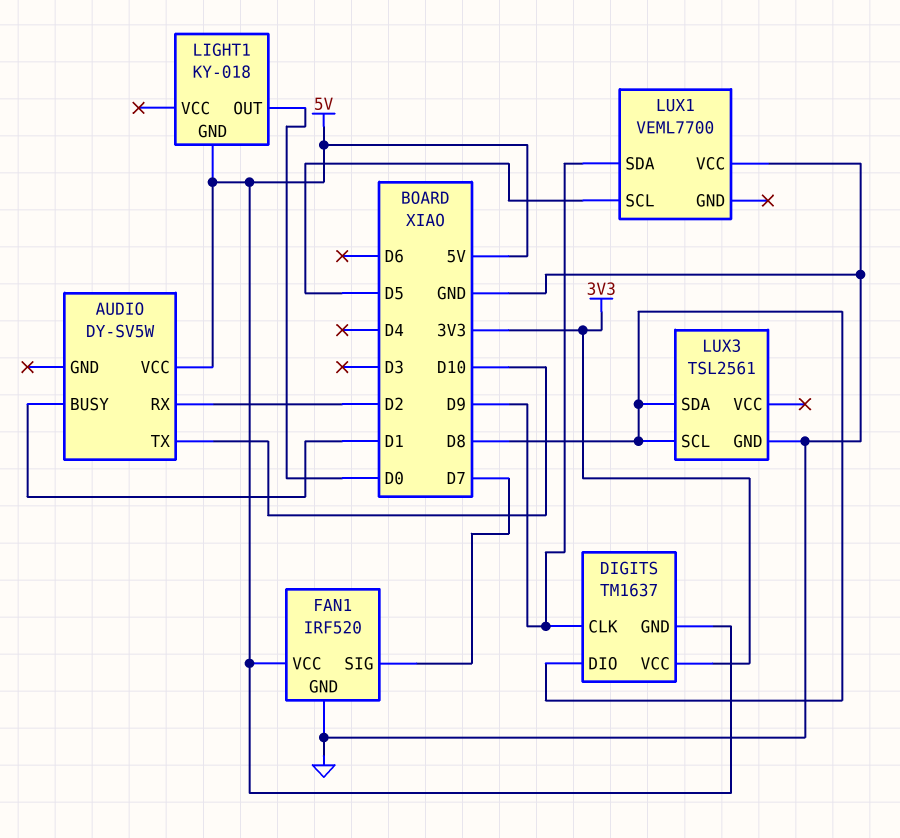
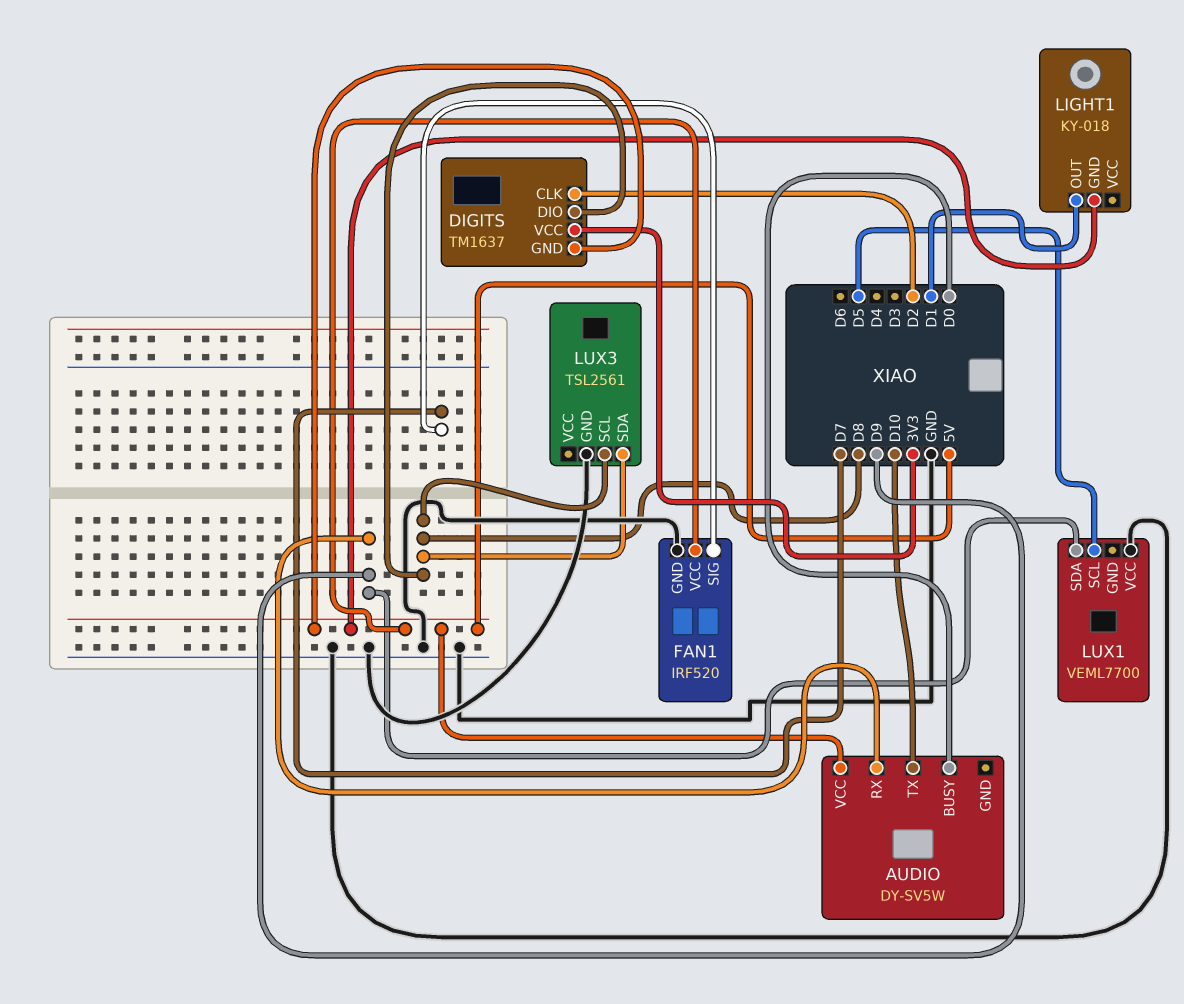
AUDIO pin BUSY: D1 -> D0
AUDIO pin RX: D2 -> D9
DIGITS pin CLK: D9 -> D2
LIGHT1 pin OUT: D0 -> D1

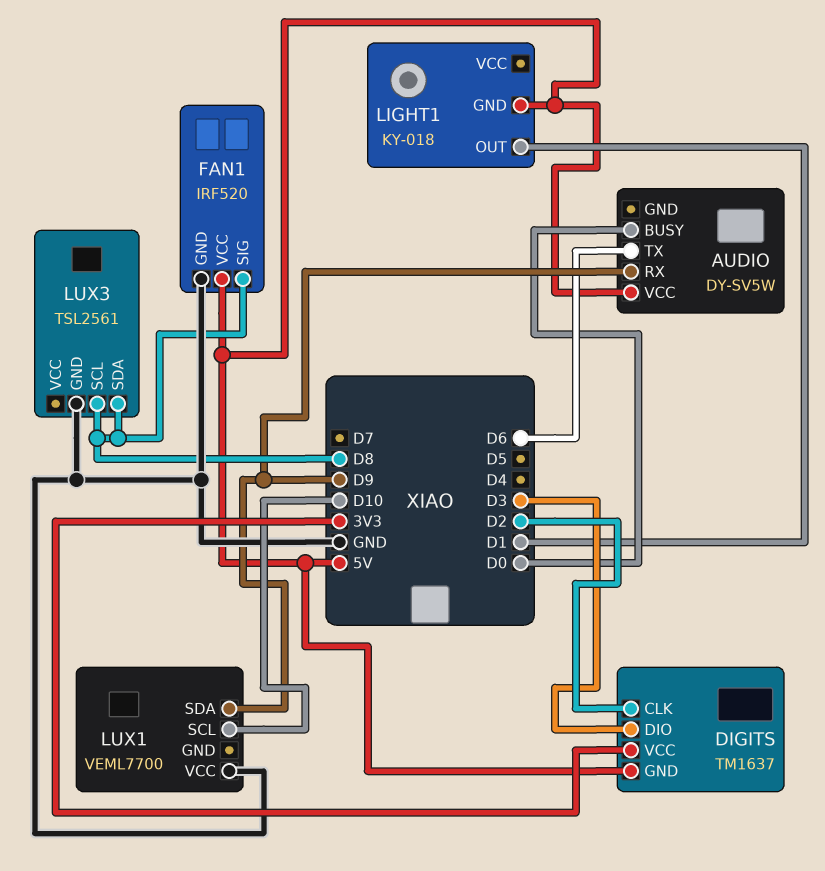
AUDIO pin TX: D10 -> D6
DIGITS pin DIO: D8 -> D3
FAN1 pin SIG: D7 -> D8
LUX1 pin SCL: D5 -> D10

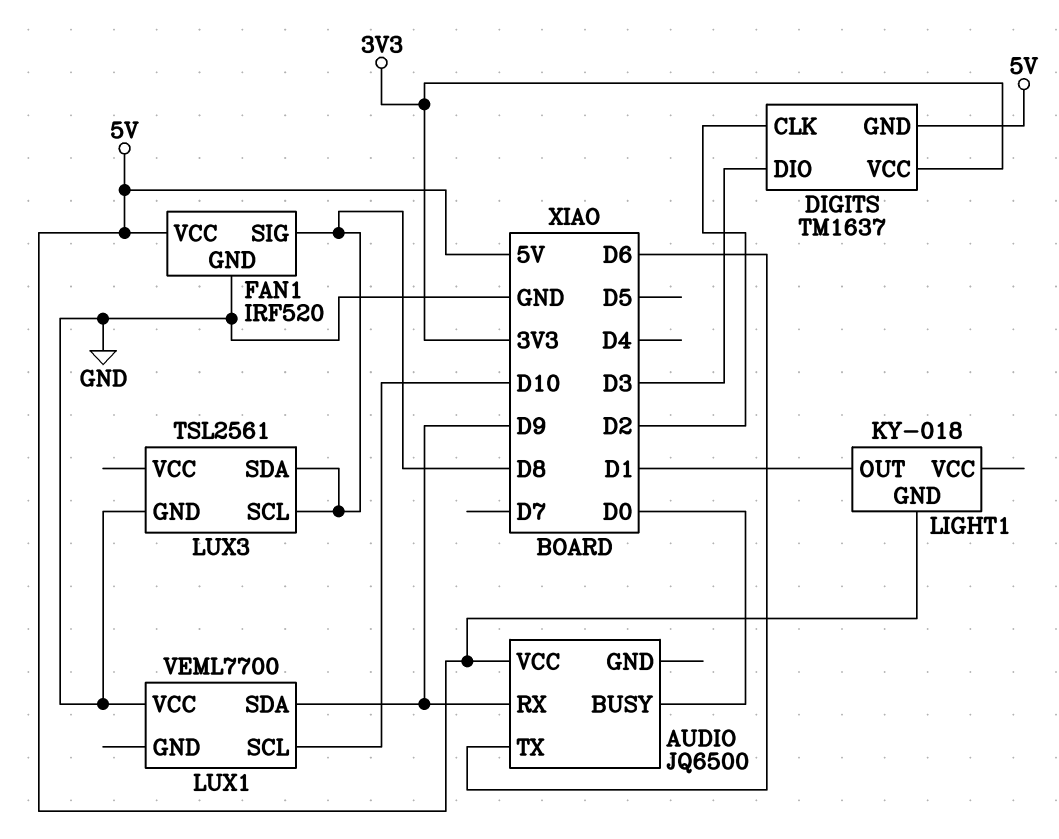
AUDIO: DY-SV5W -> JQ6500

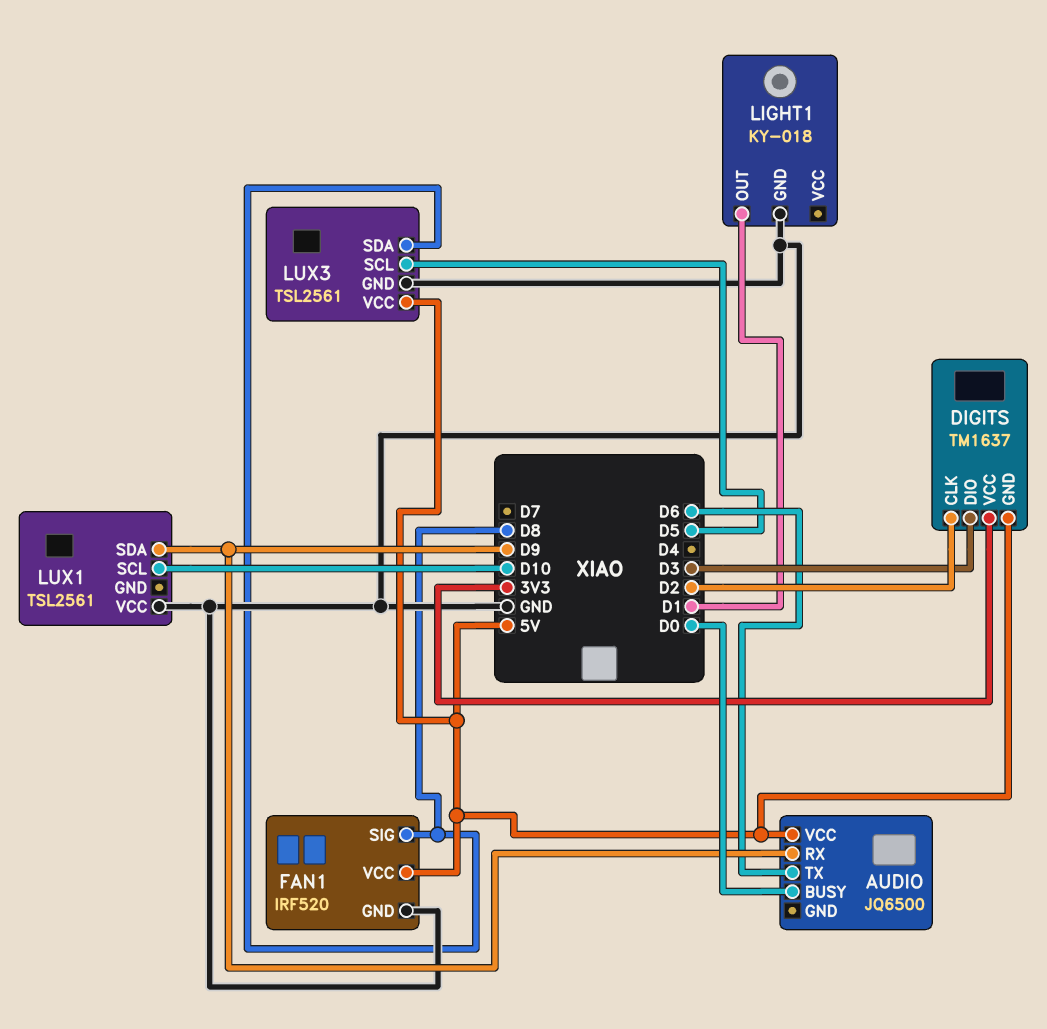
LIGHT1 pin GND: 5V -> GND
LUX1: VEML7700 -> TSL2561
LUX3 pin SCL: D8 -> D5
LUX3 pin VCC: none -> 5V

